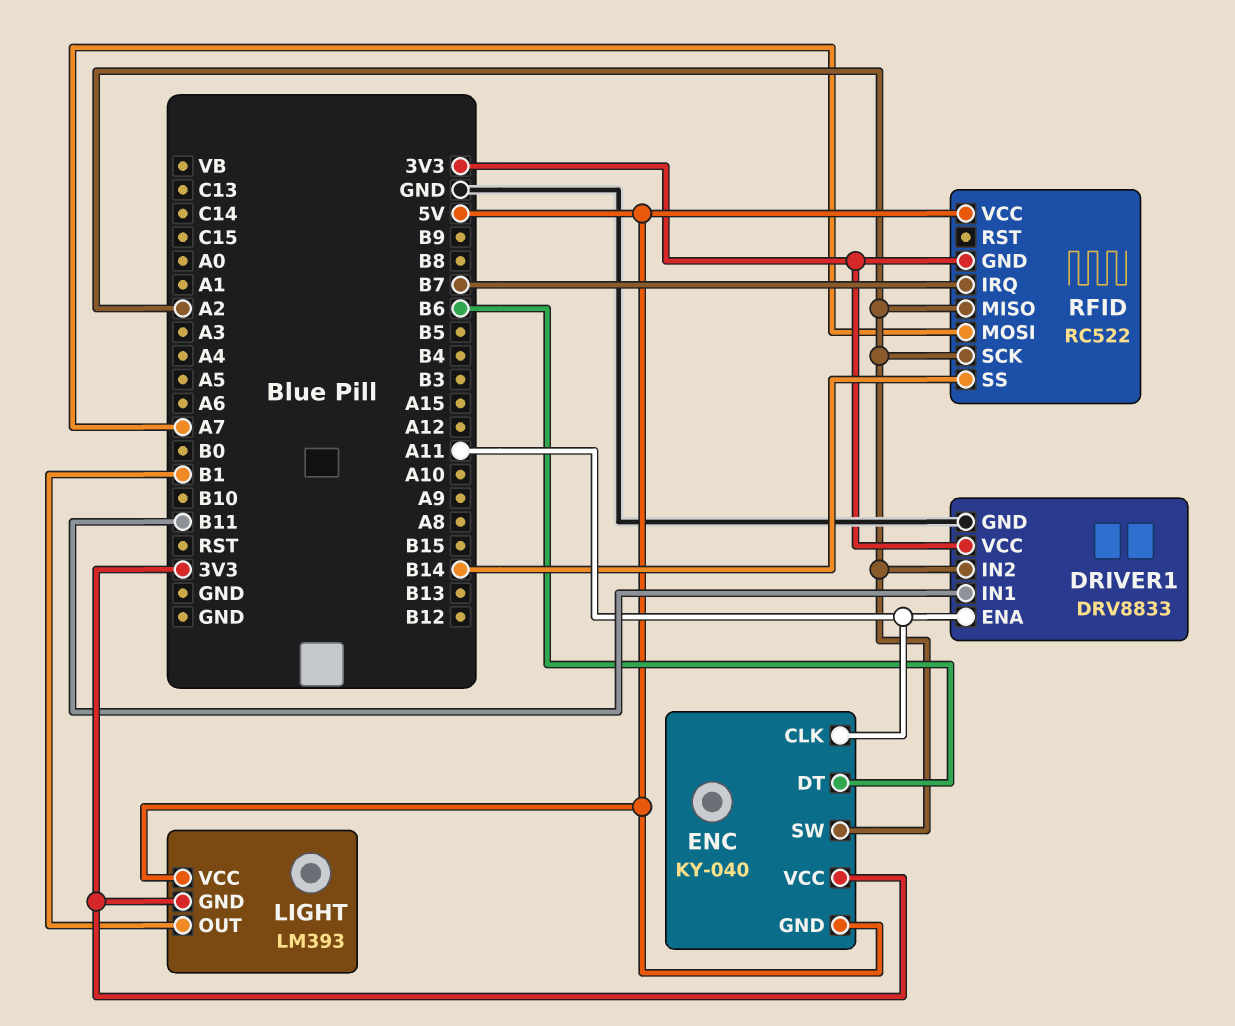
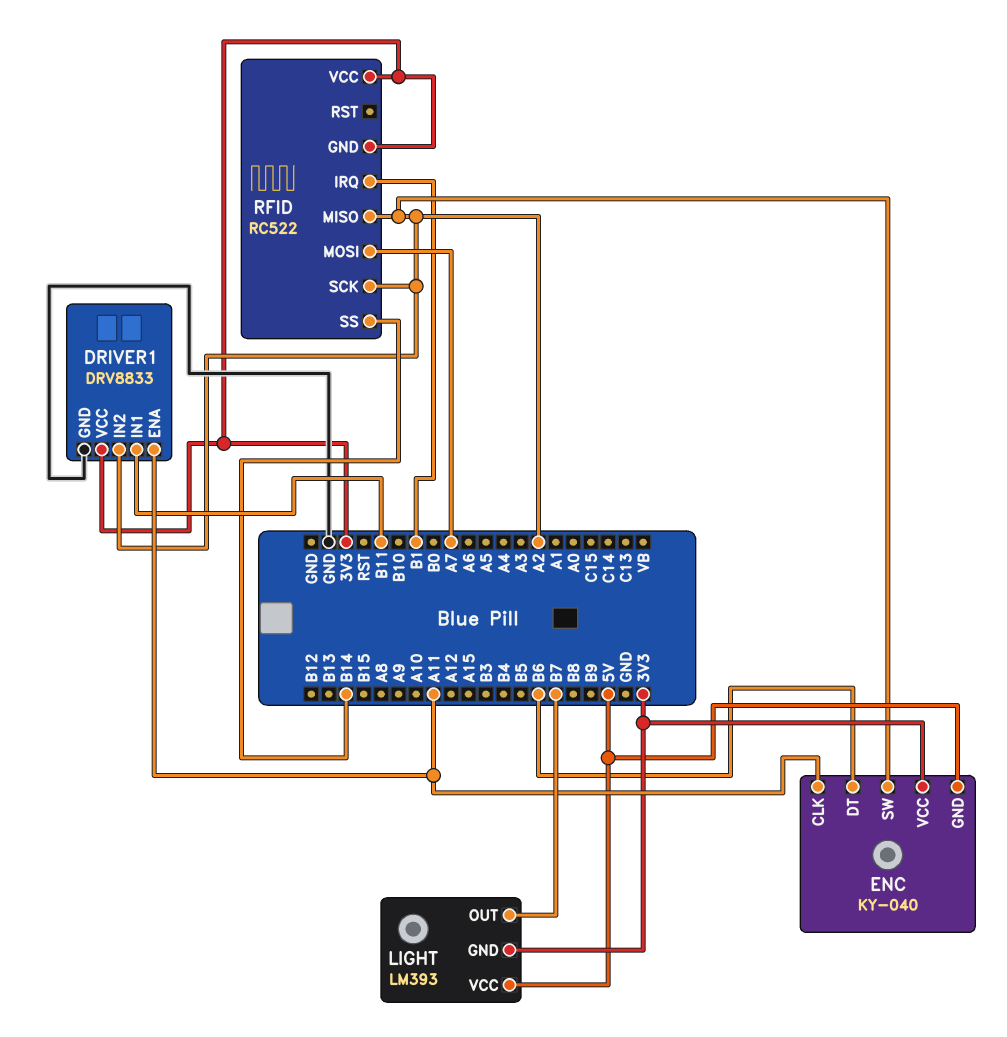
LIGHT pin OUT: B1 -> B7
RFID pin IRQ: B7 -> B1
RFID pin VCC: 5V -> 3V3

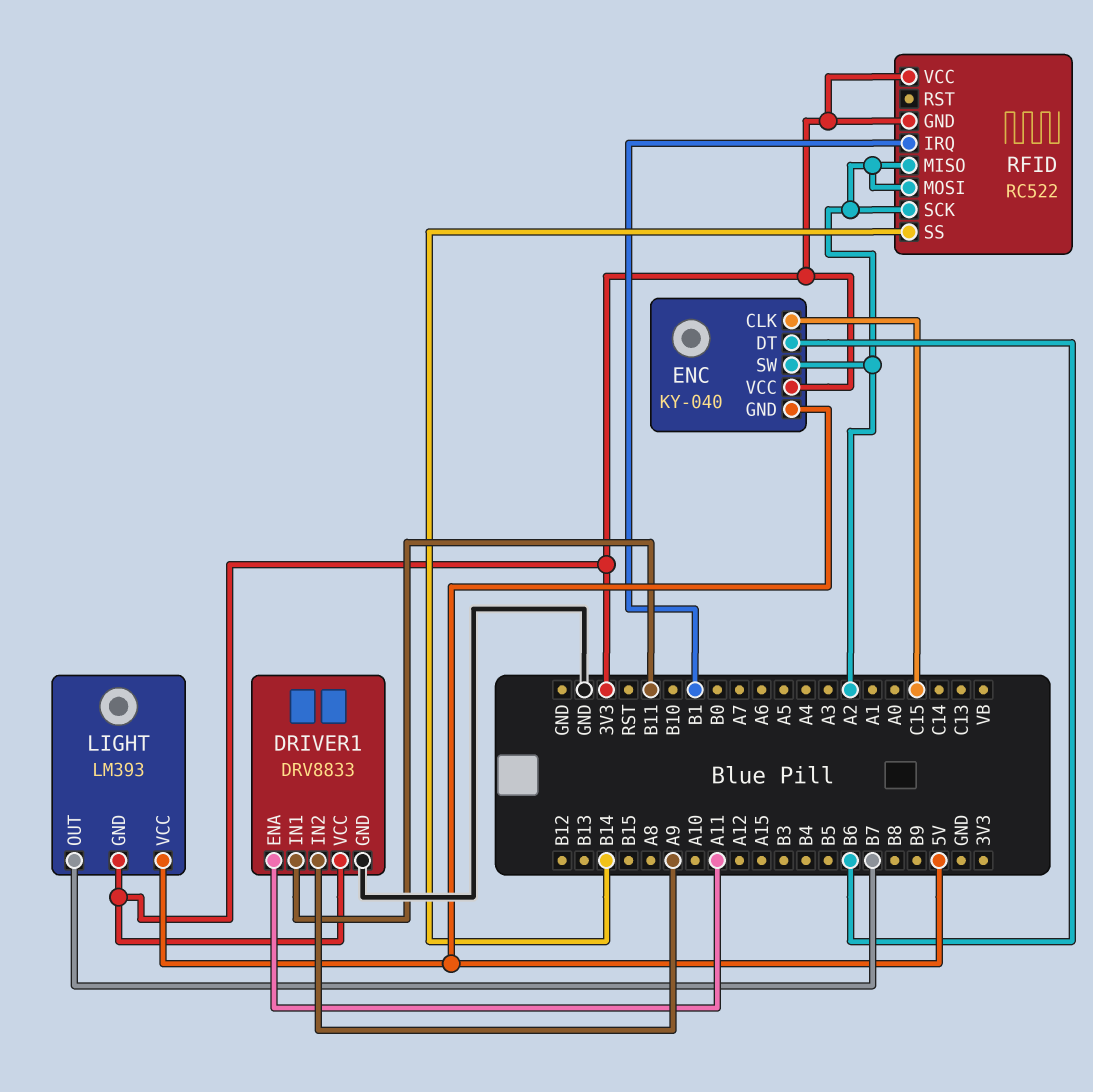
DRIVER1 pin IN2: A2 -> A9
ENC pin CLK: A11 -> C15
RFID pin MOSI: A7 -> A2

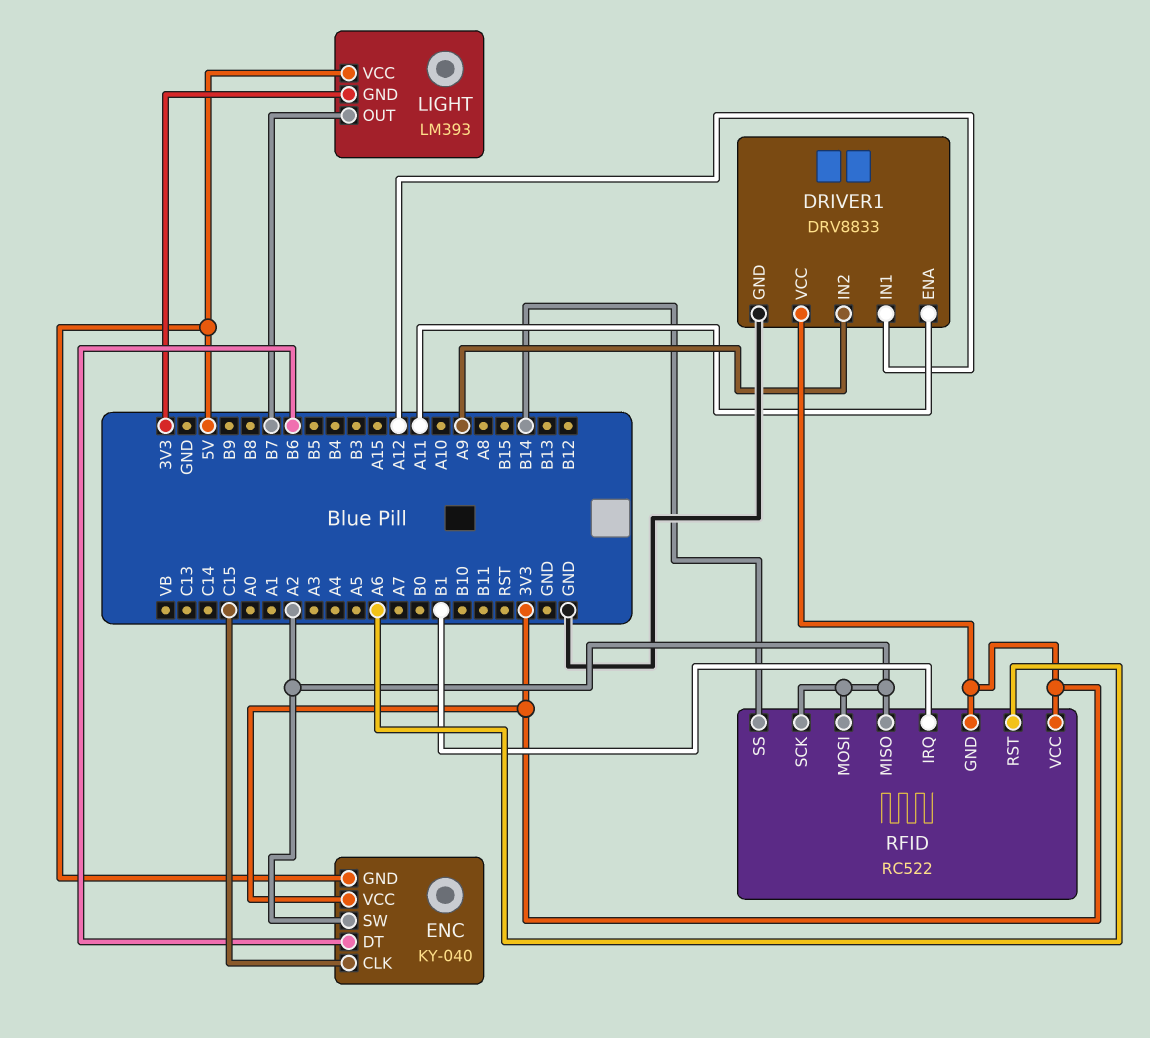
DRIVER1 pin IN1: B11 -> A12
RFID pin RST: none -> A6

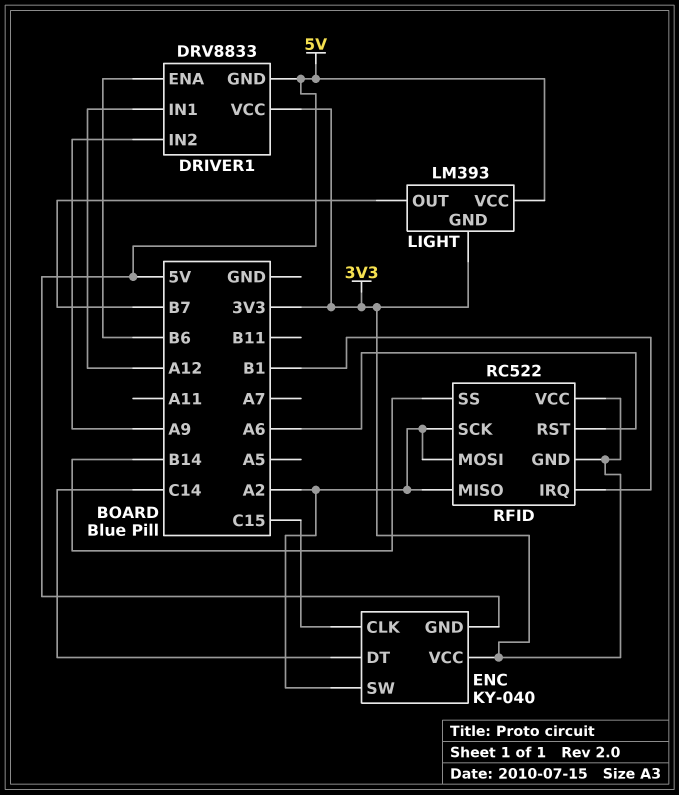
DRIVER1 pin ENA: A11 -> B6
DRIVER1 pin GND: GND -> 5V
ENC pin DT: B6 -> C14

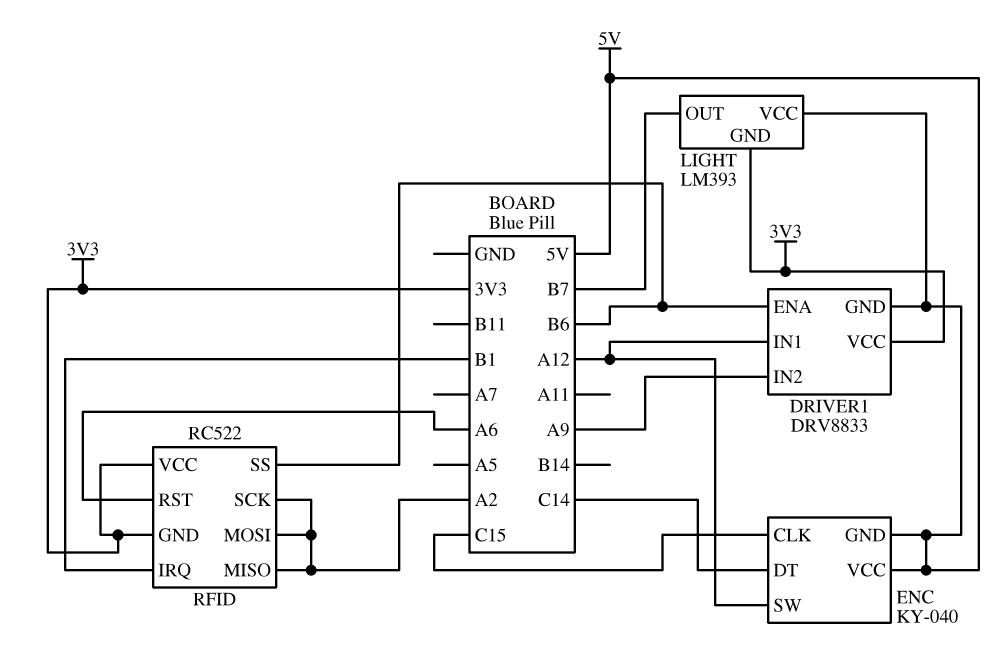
ENC pin SW: A2 -> A12
ENC pin VCC: 3V3 -> 5V
RFID pin SS: B14 -> B6

